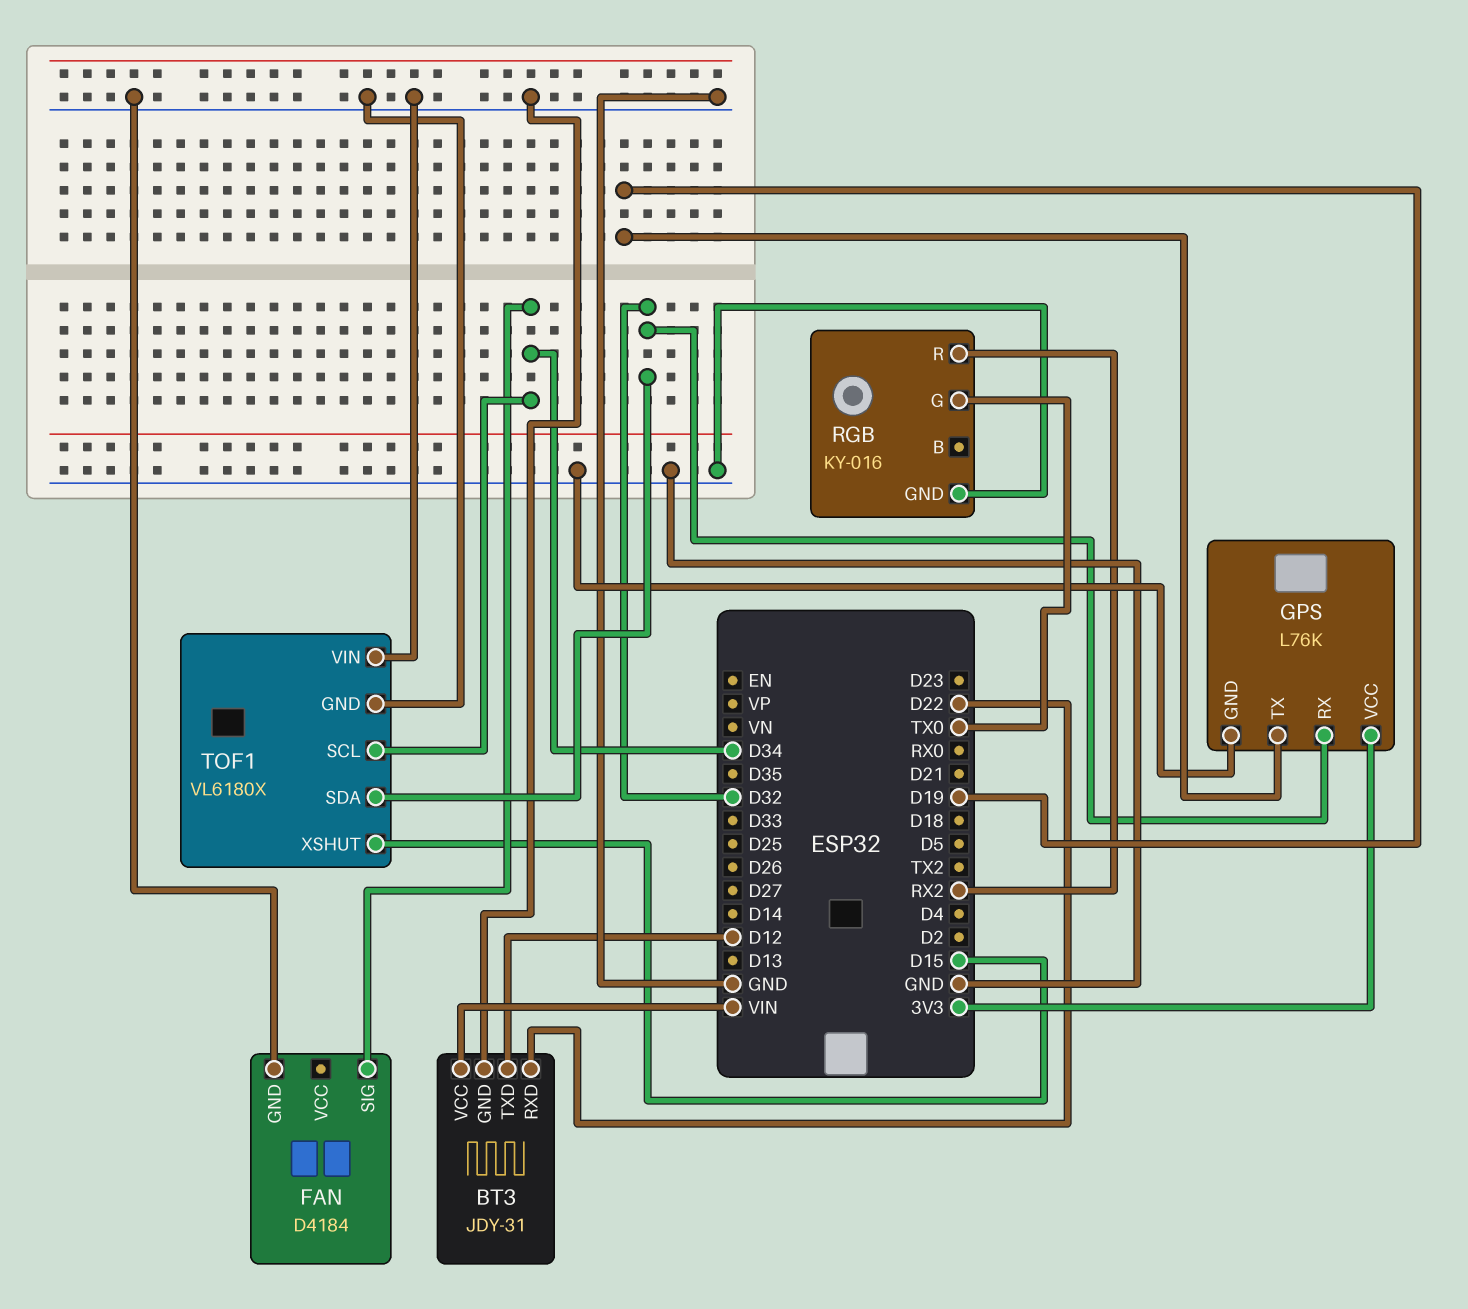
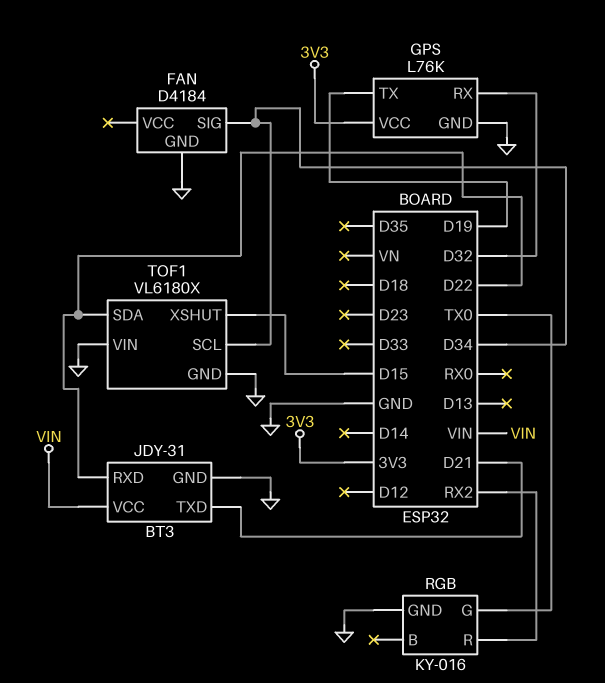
BT3 pin TXD: D12 -> D21
TOF1 pin SDA: D32 -> D22

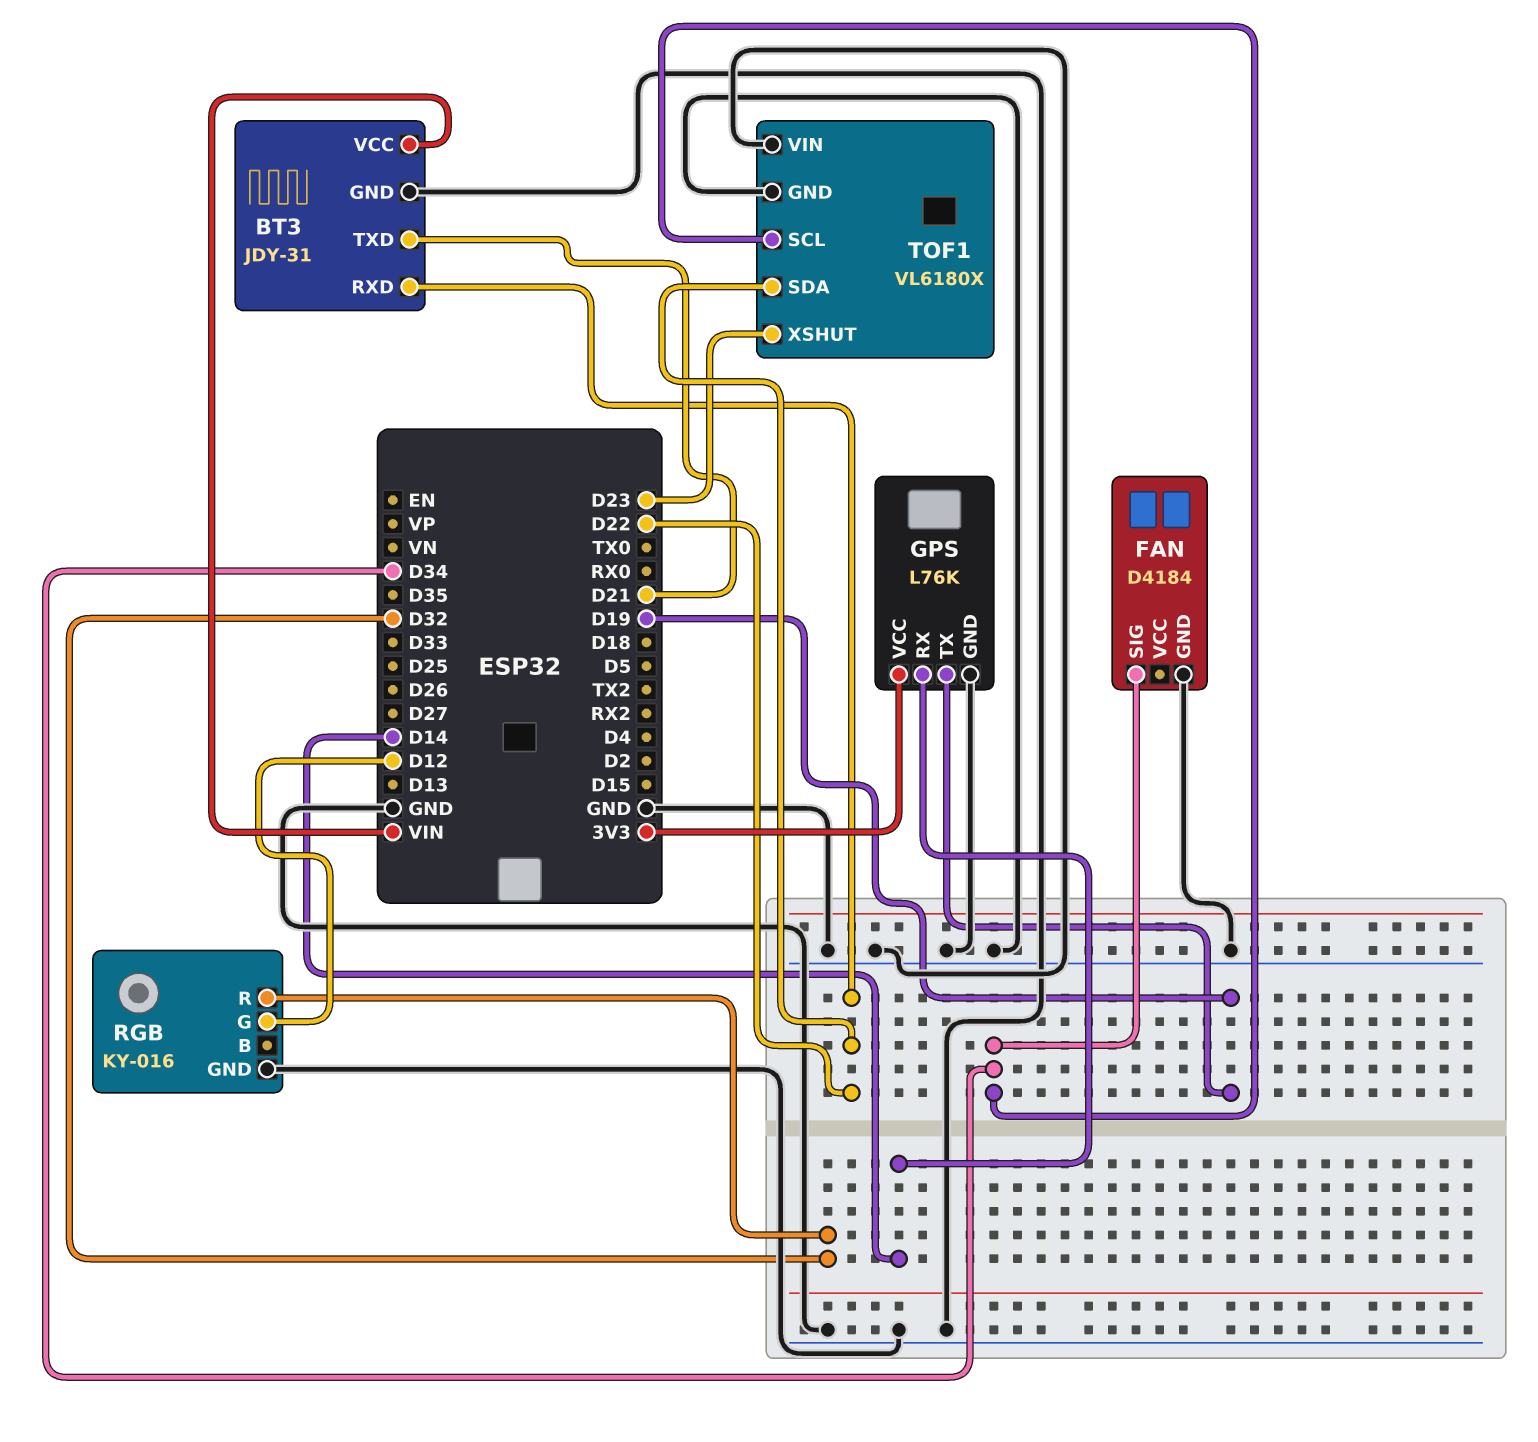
GPS pin RX: D32 -> D14
RGB pin G: TX0 -> D12
RGB pin R: RX2 -> D32
TOF1 pin XSHUT: D15 -> D23

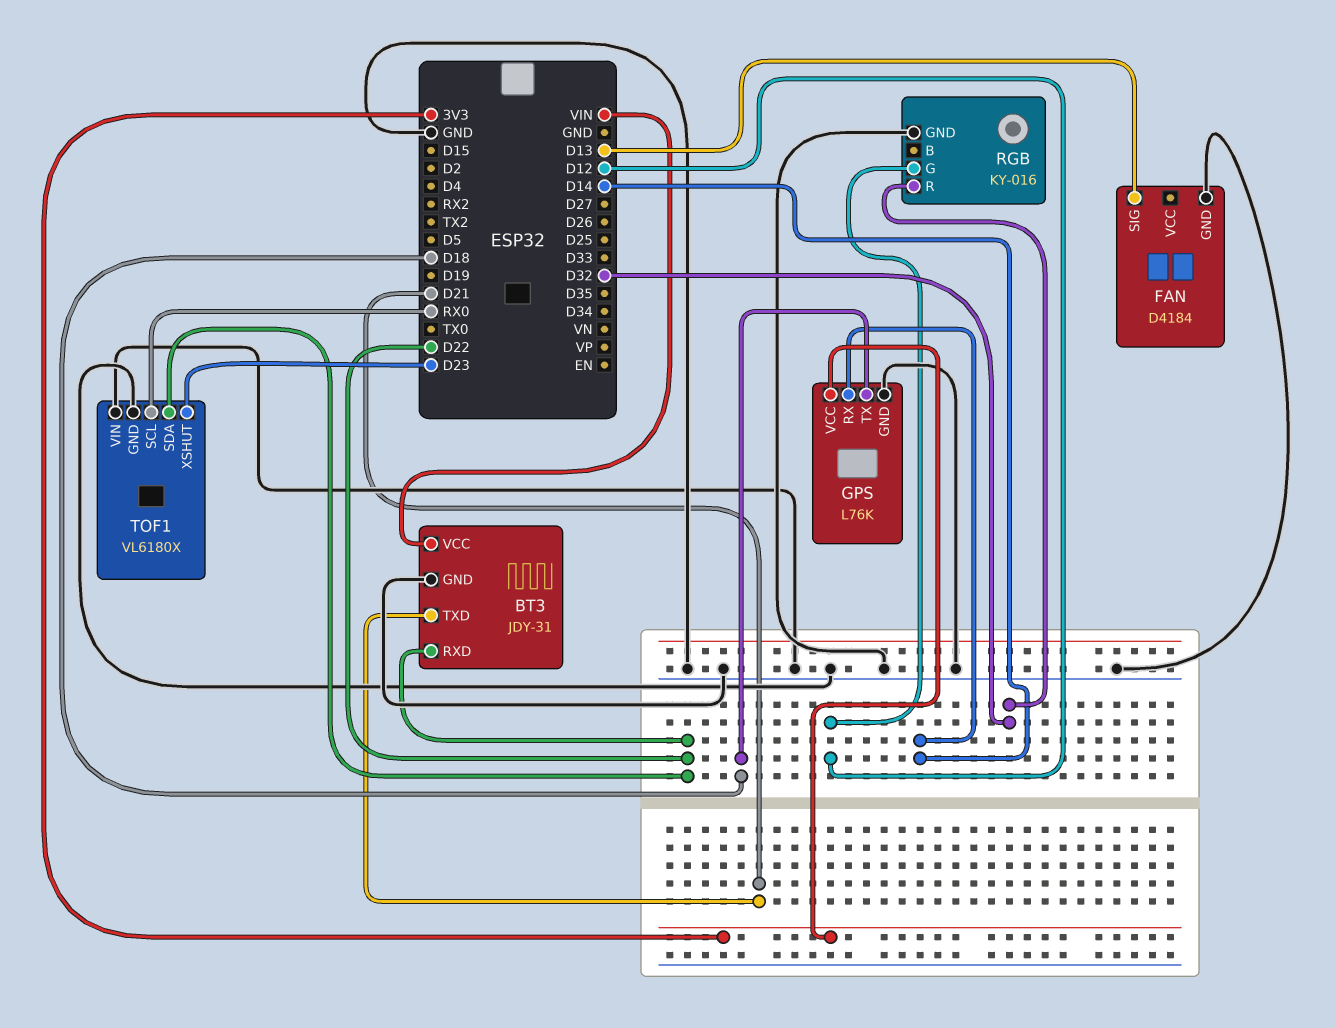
FAN pin SIG: D34 -> D13
GPS pin TX: D19 -> D18
TOF1 pin SCL: D34 -> RX0

